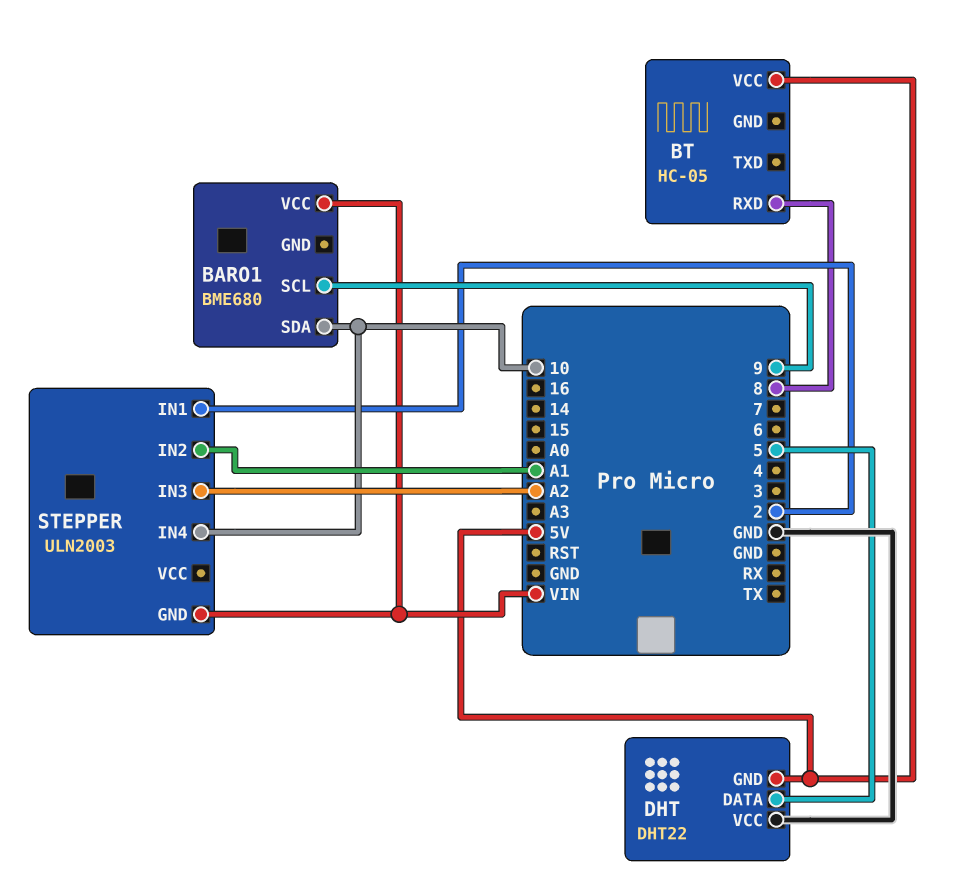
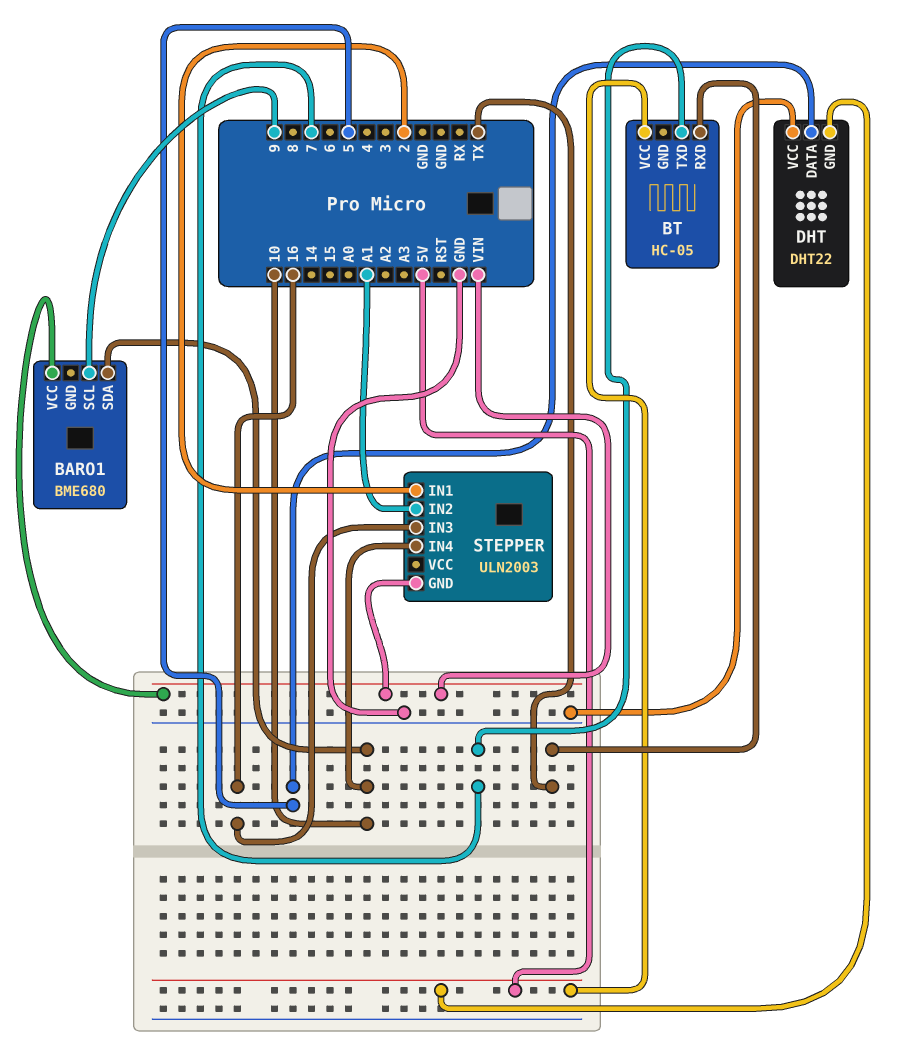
BT pin RXD: 8 -> TX
BT pin TXD: none -> 7
STEPPER pin IN3: A2 -> 16

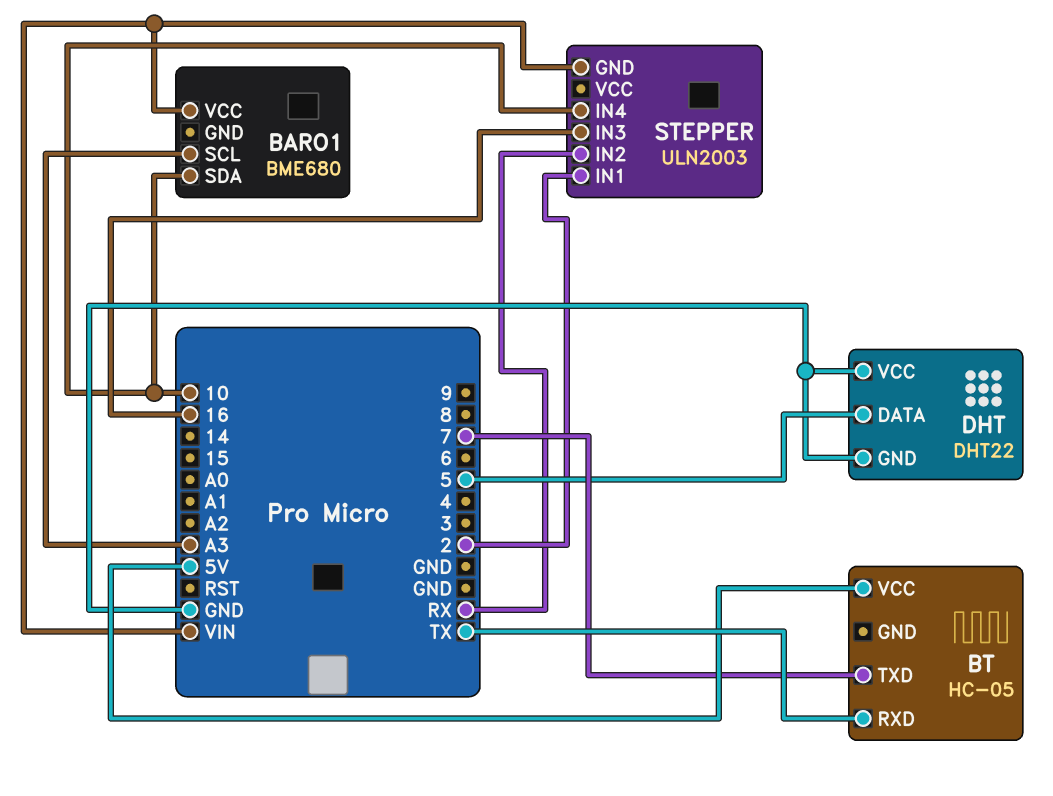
BARO1 pin SCL: 9 -> A3
DHT pin GND: 5V -> GND
STEPPER pin IN2: A1 -> RX

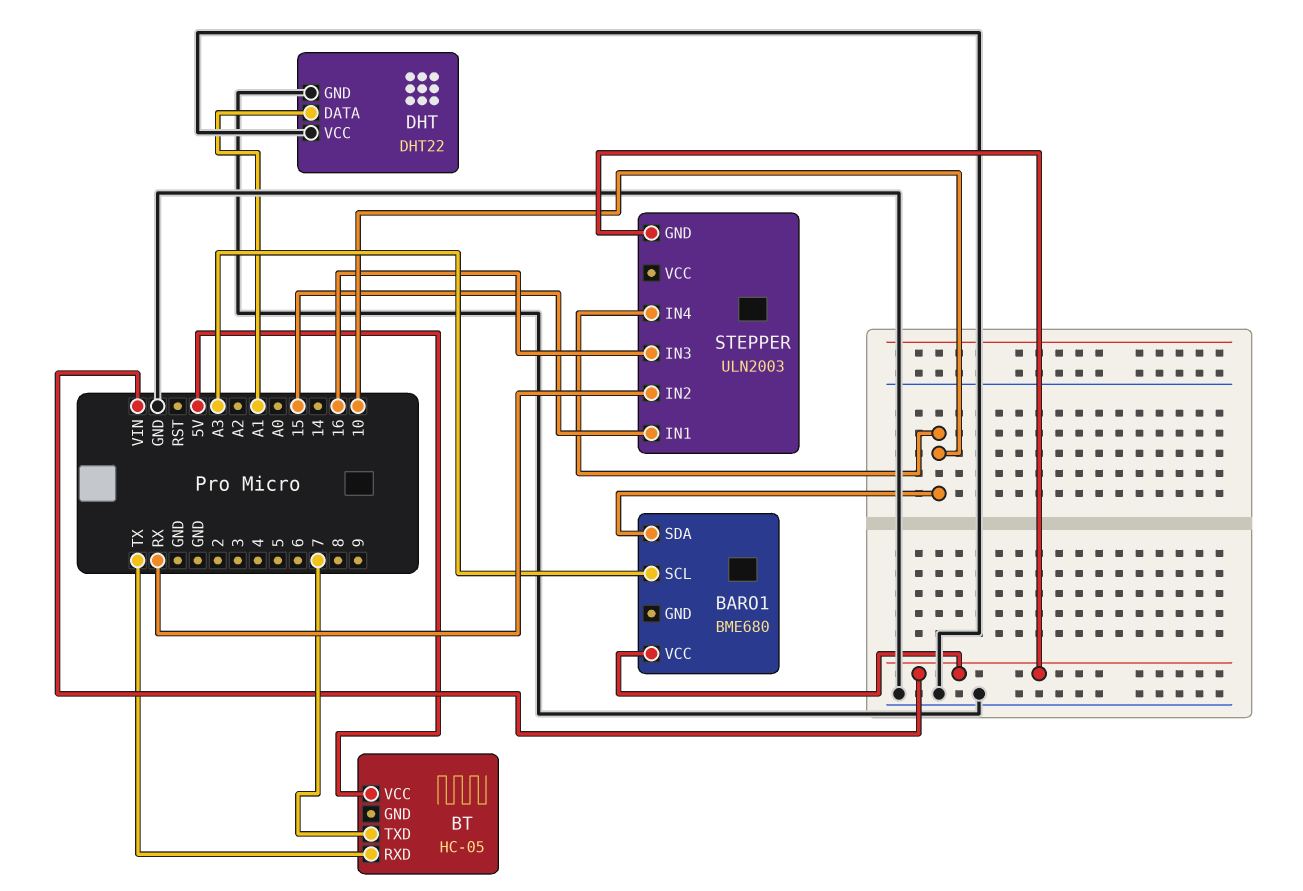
DHT pin DATA: 5 -> A1
STEPPER pin IN1: 2 -> 15

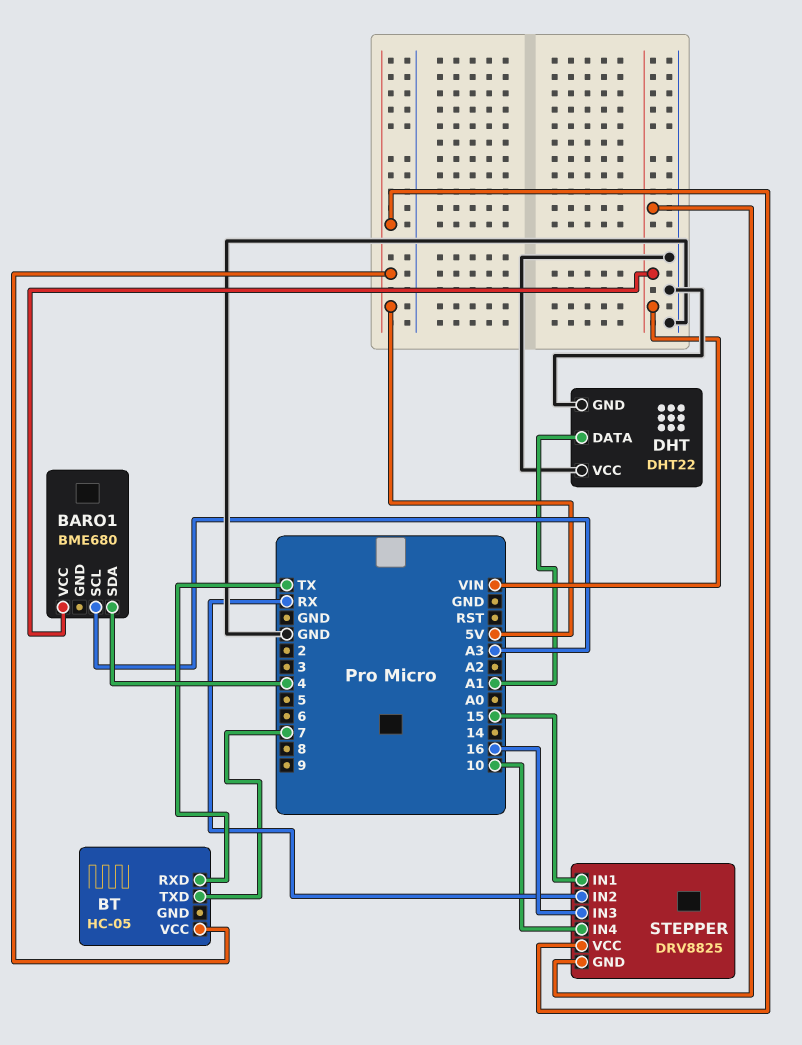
BARO1 pin SDA: 10 -> 4
STEPPER: ULN2003 -> DRV8825
STEPPER pin VCC: none -> 5V

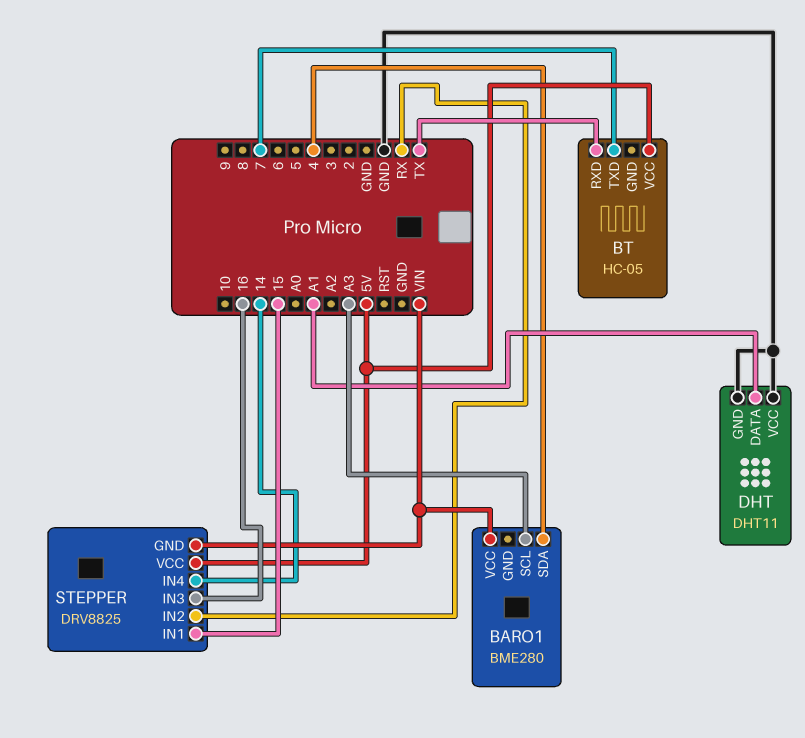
BARO1: BME680 -> BME280
DHT: DHT22 -> DHT11
STEPPER pin IN4: 10 -> 14

